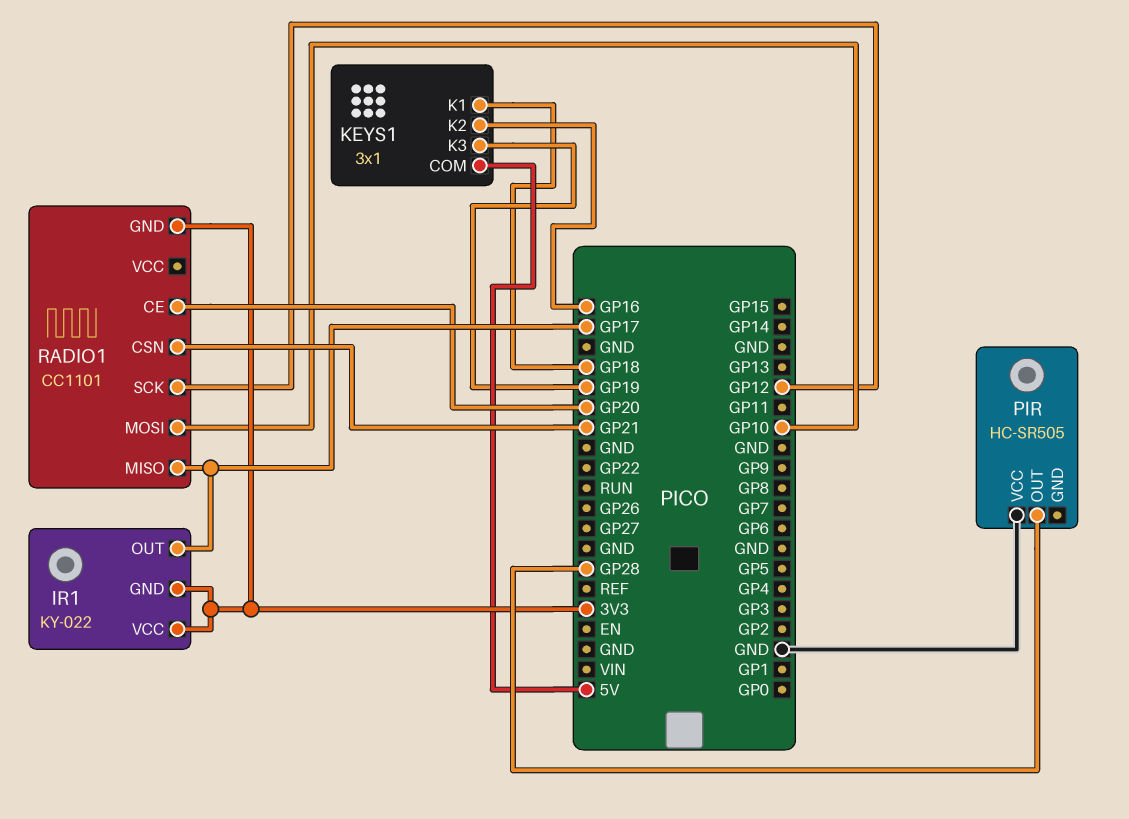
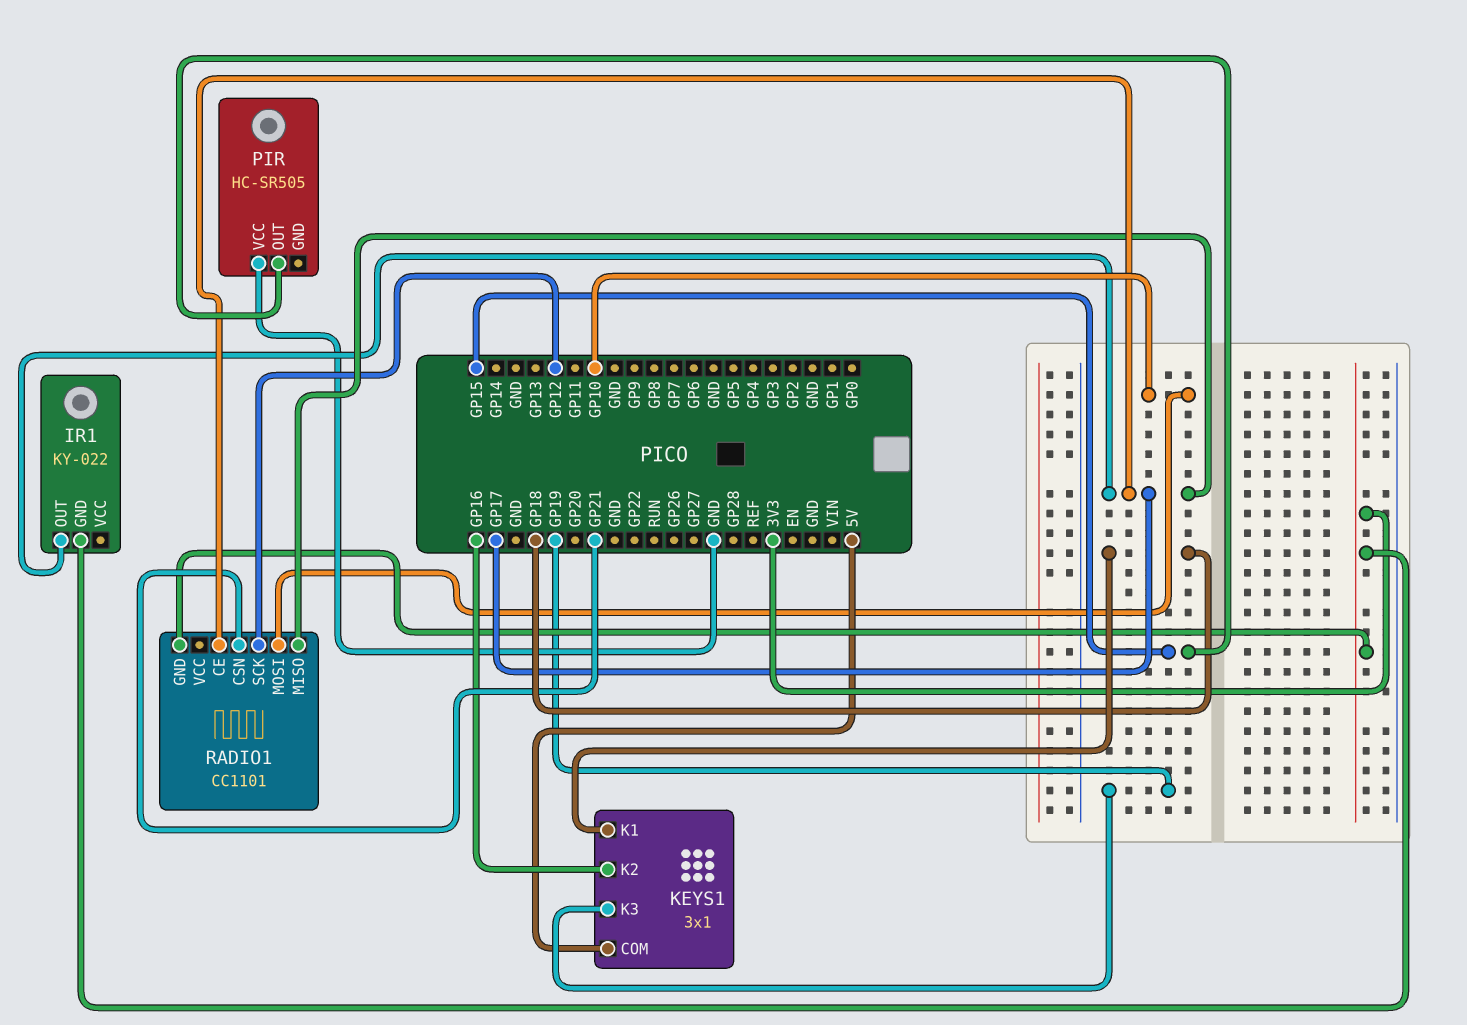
IR1 pin VCC: 3V3 -> none
PIR pin OUT: GP28 -> GP15
RADIO1 pin CE: GP20 -> GP17

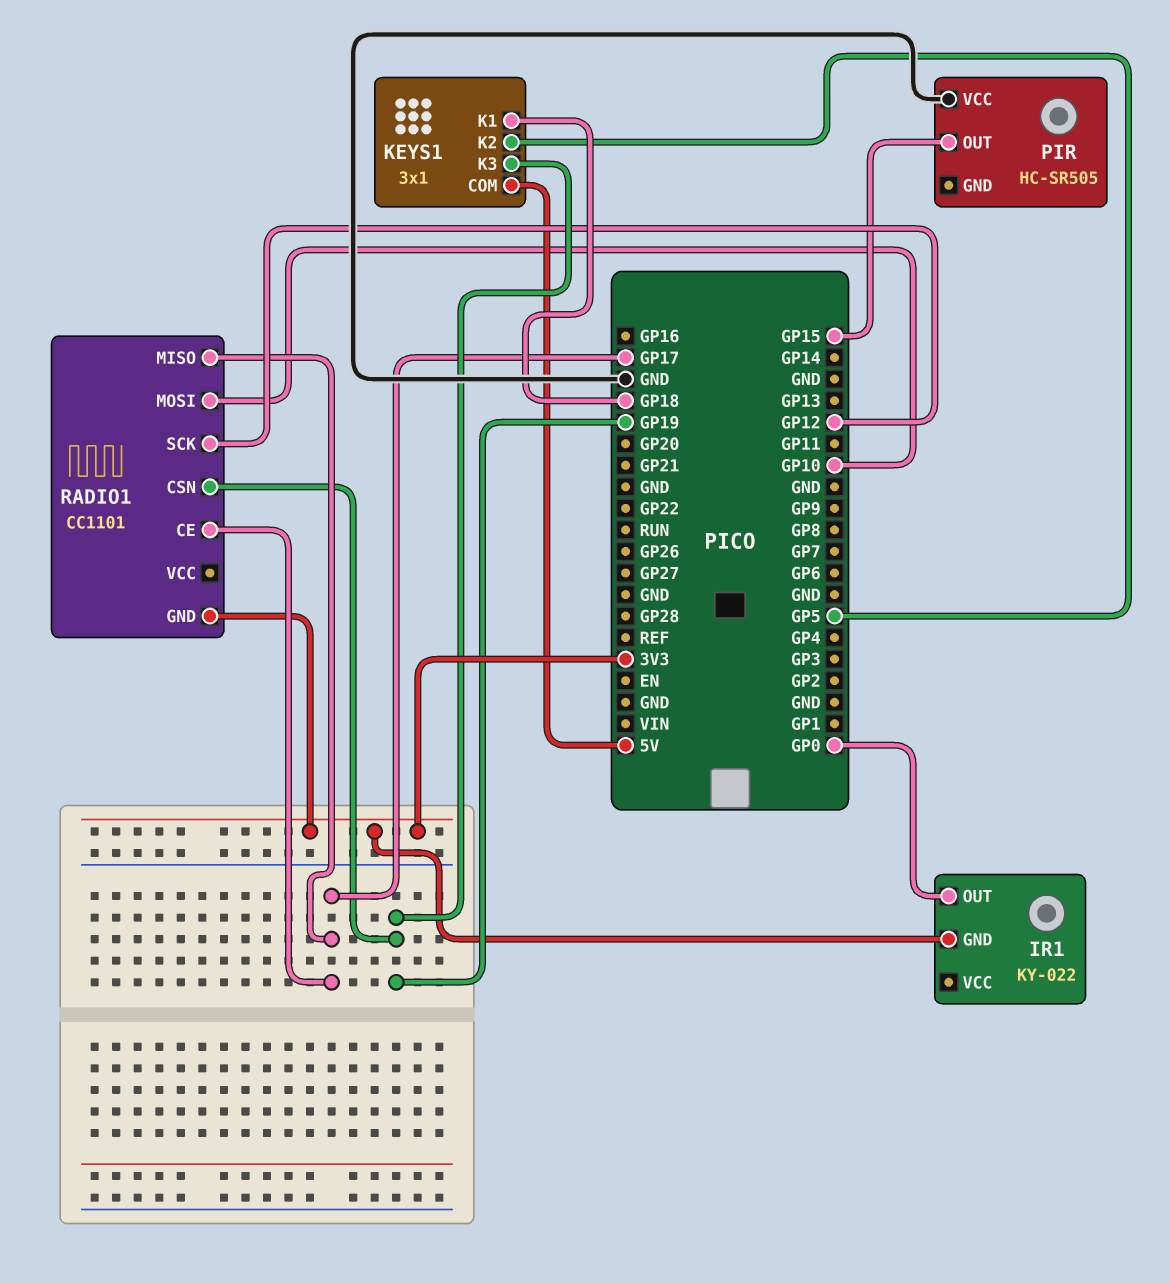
IR1 pin OUT: GP17 -> GP0
KEYS1 pin K2: GP16 -> GP5
RADIO1 pin CSN: GP21 -> GP19

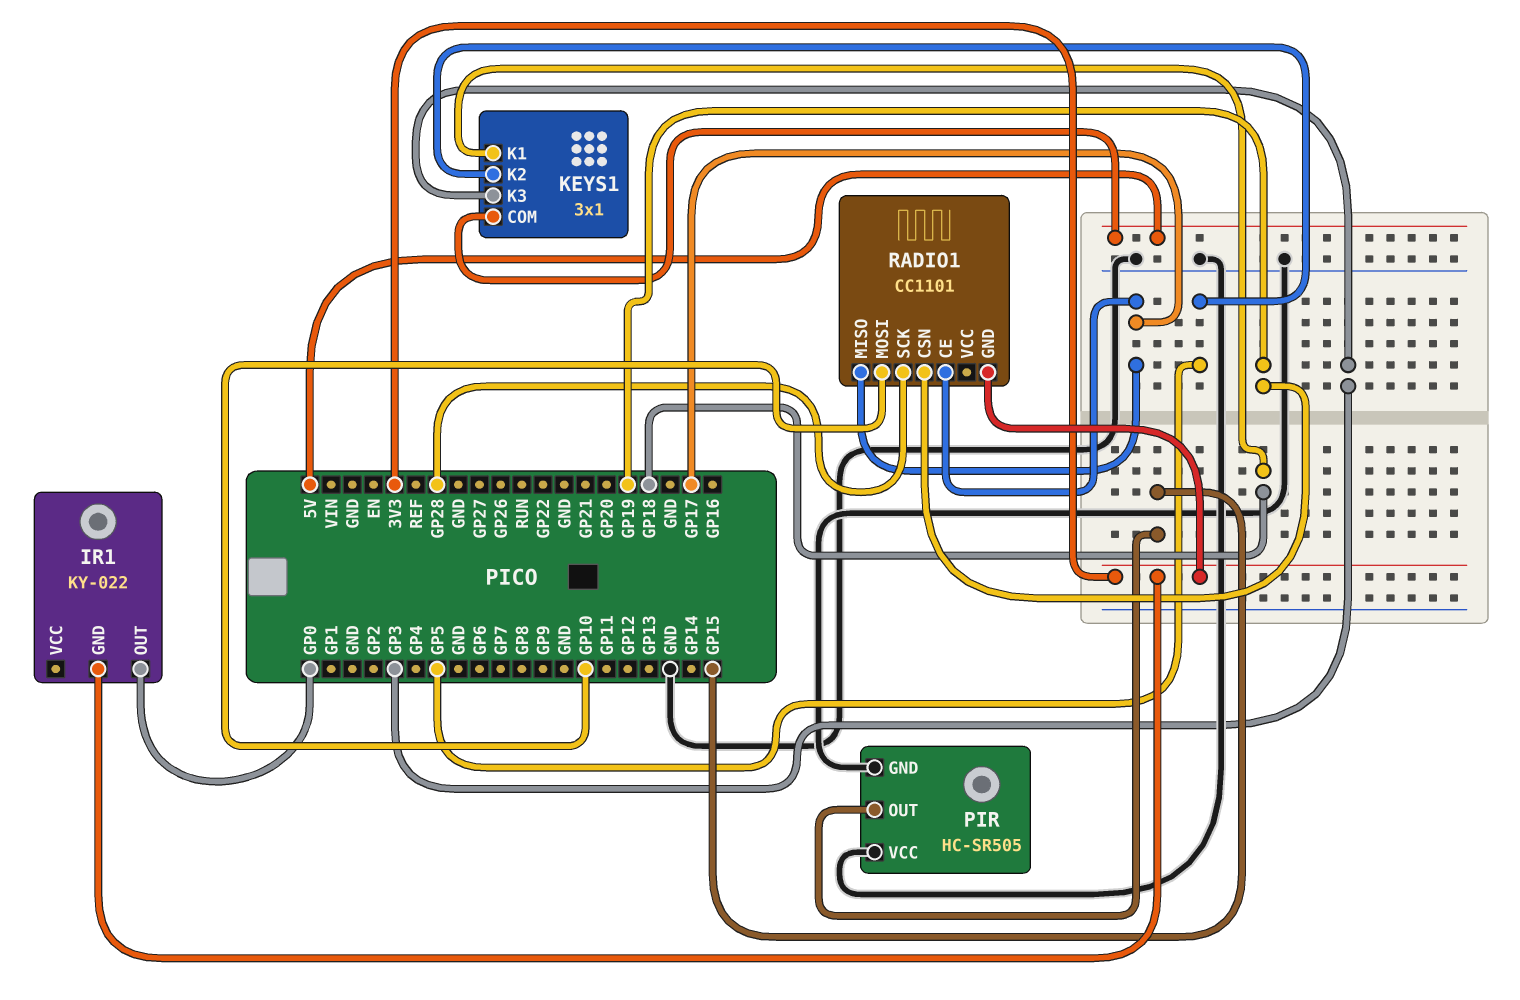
KEYS1 pin K3: GP19 -> GP3
PIR pin GND: none -> GND
RADIO1 pin SCK: GP12 -> GP28

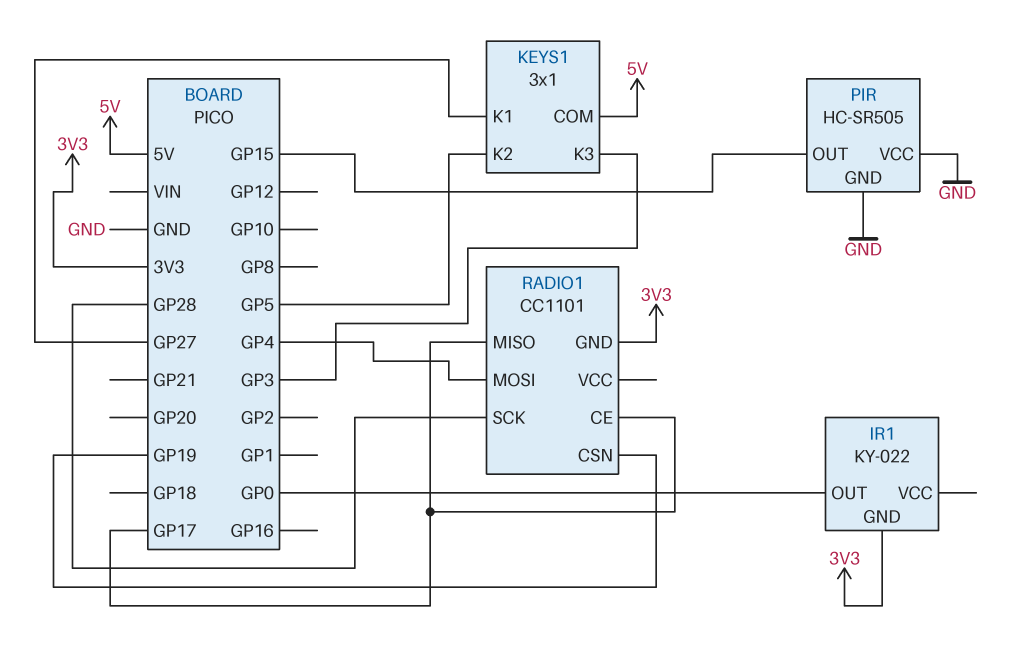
KEYS1 pin K1: GP18 -> GP27
RADIO1 pin MOSI: GP10 -> GP4

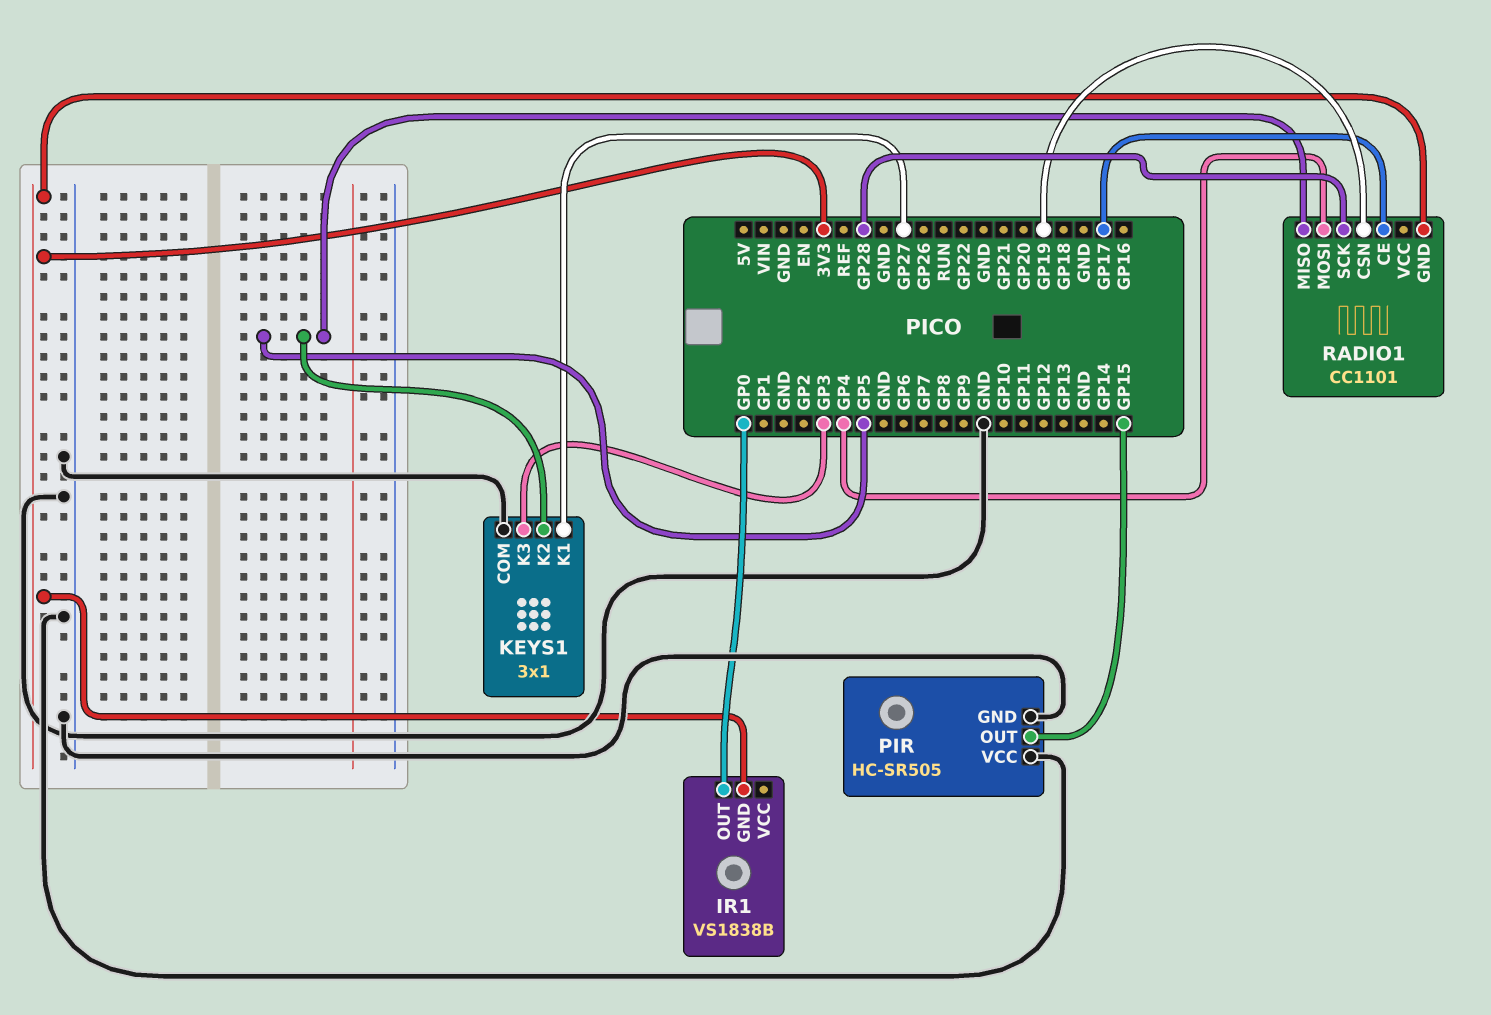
IR1: KY-022 -> VS1838B
KEYS1 pin COM: 5V -> GND
RADIO1 pin MISO: GP17 -> GP5

